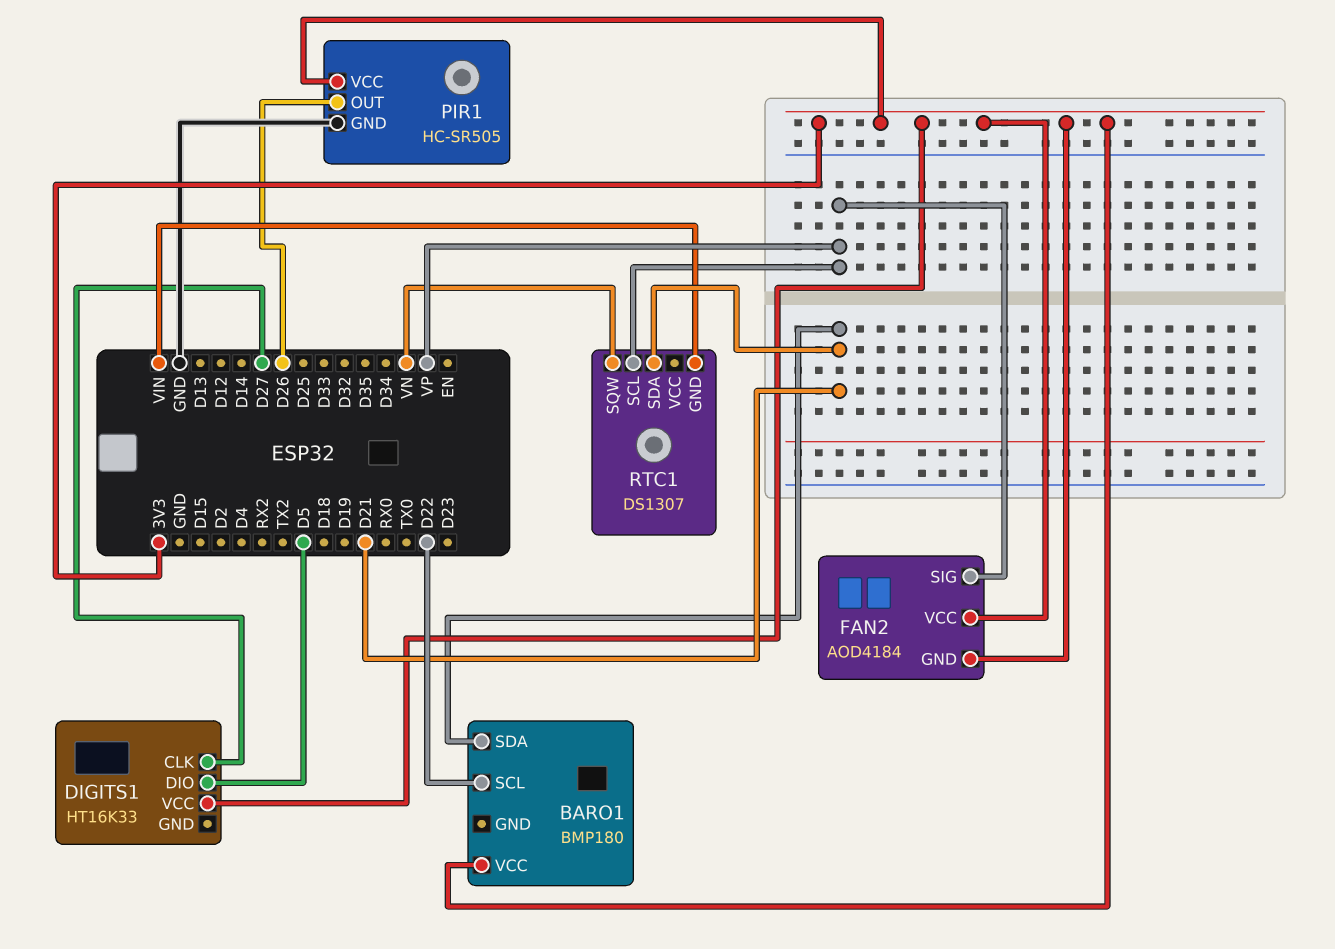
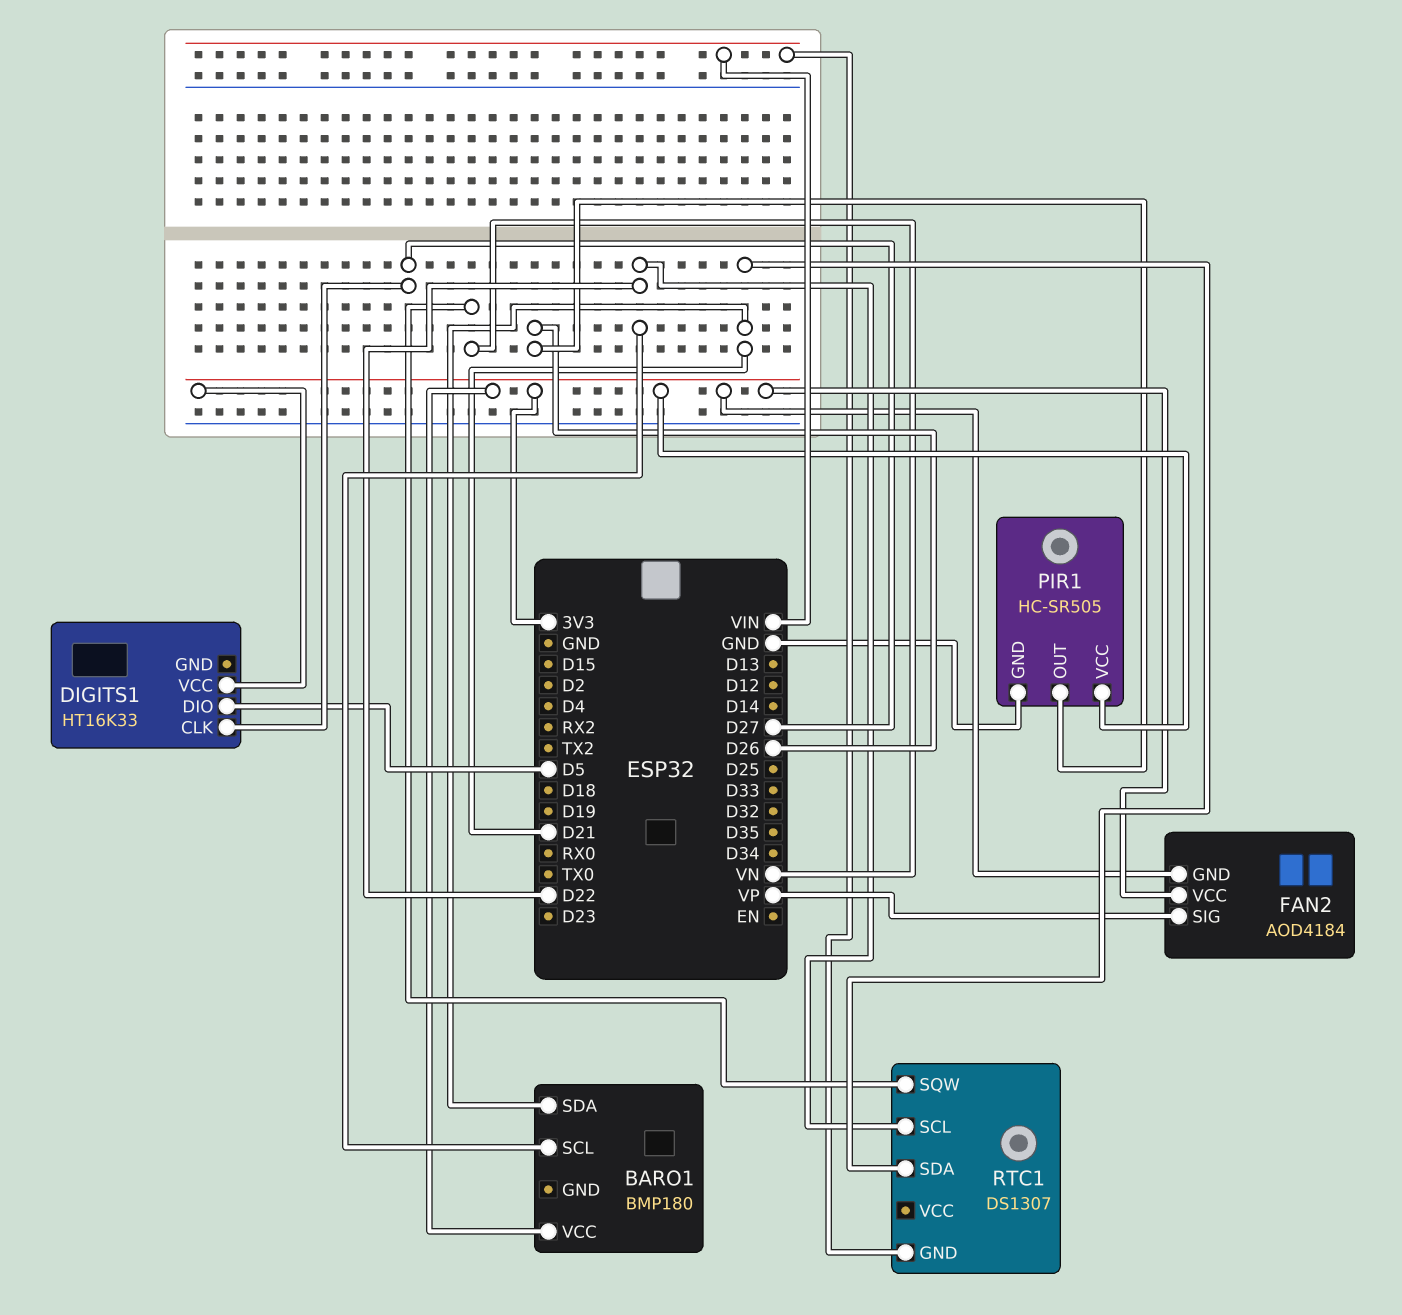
RTC1 pin SCL: VP -> D22

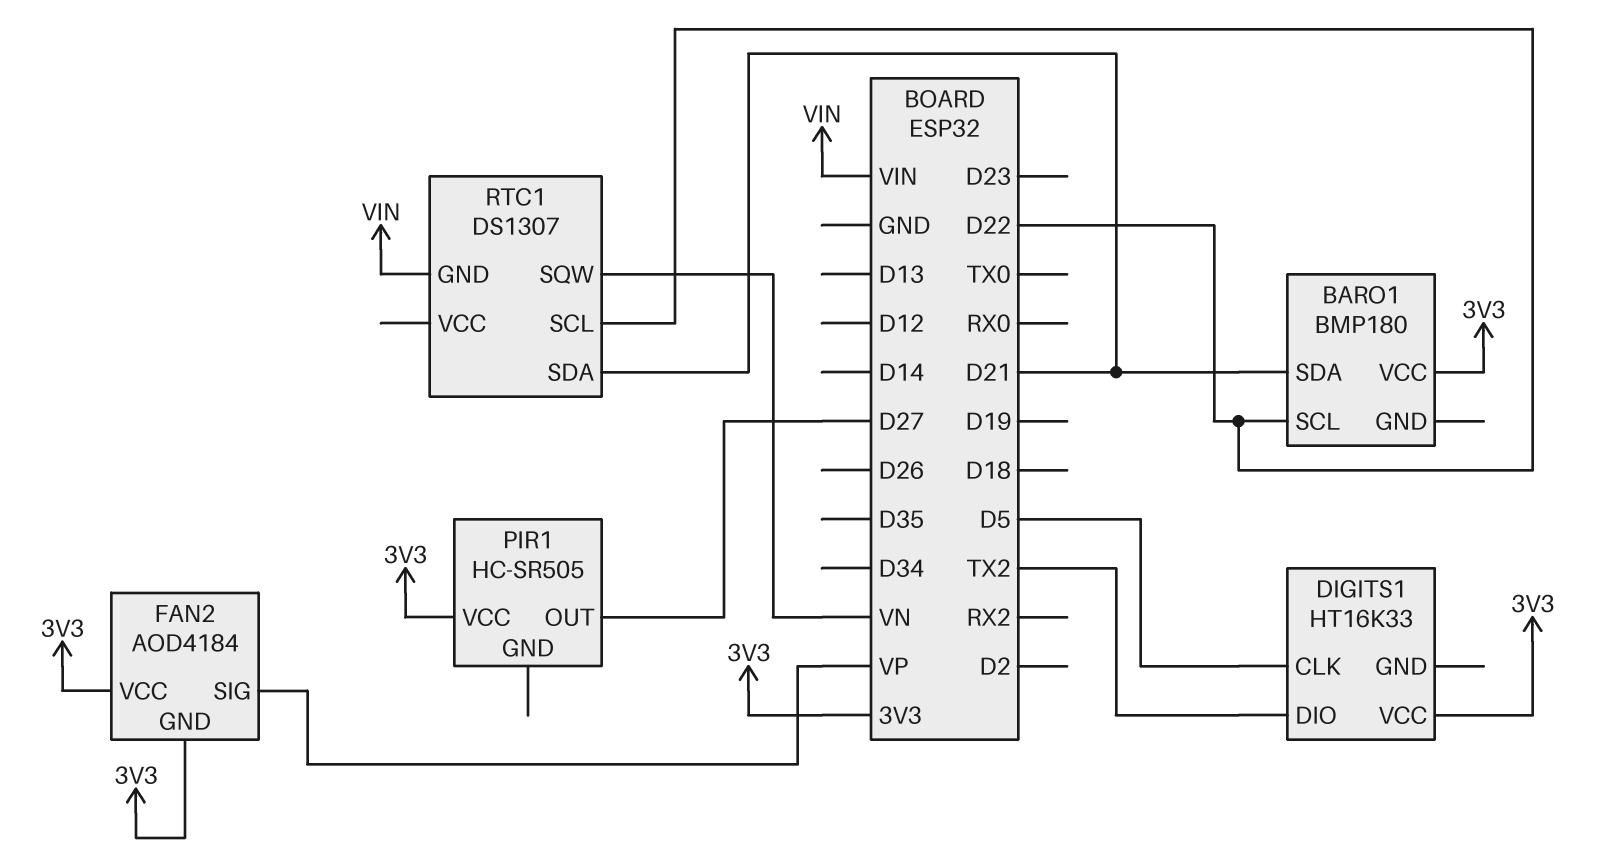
DIGITS1 pin CLK: D27 -> D5
DIGITS1 pin DIO: D5 -> TX2
PIR1 pin GND: GND -> none
PIR1 pin OUT: D26 -> D27

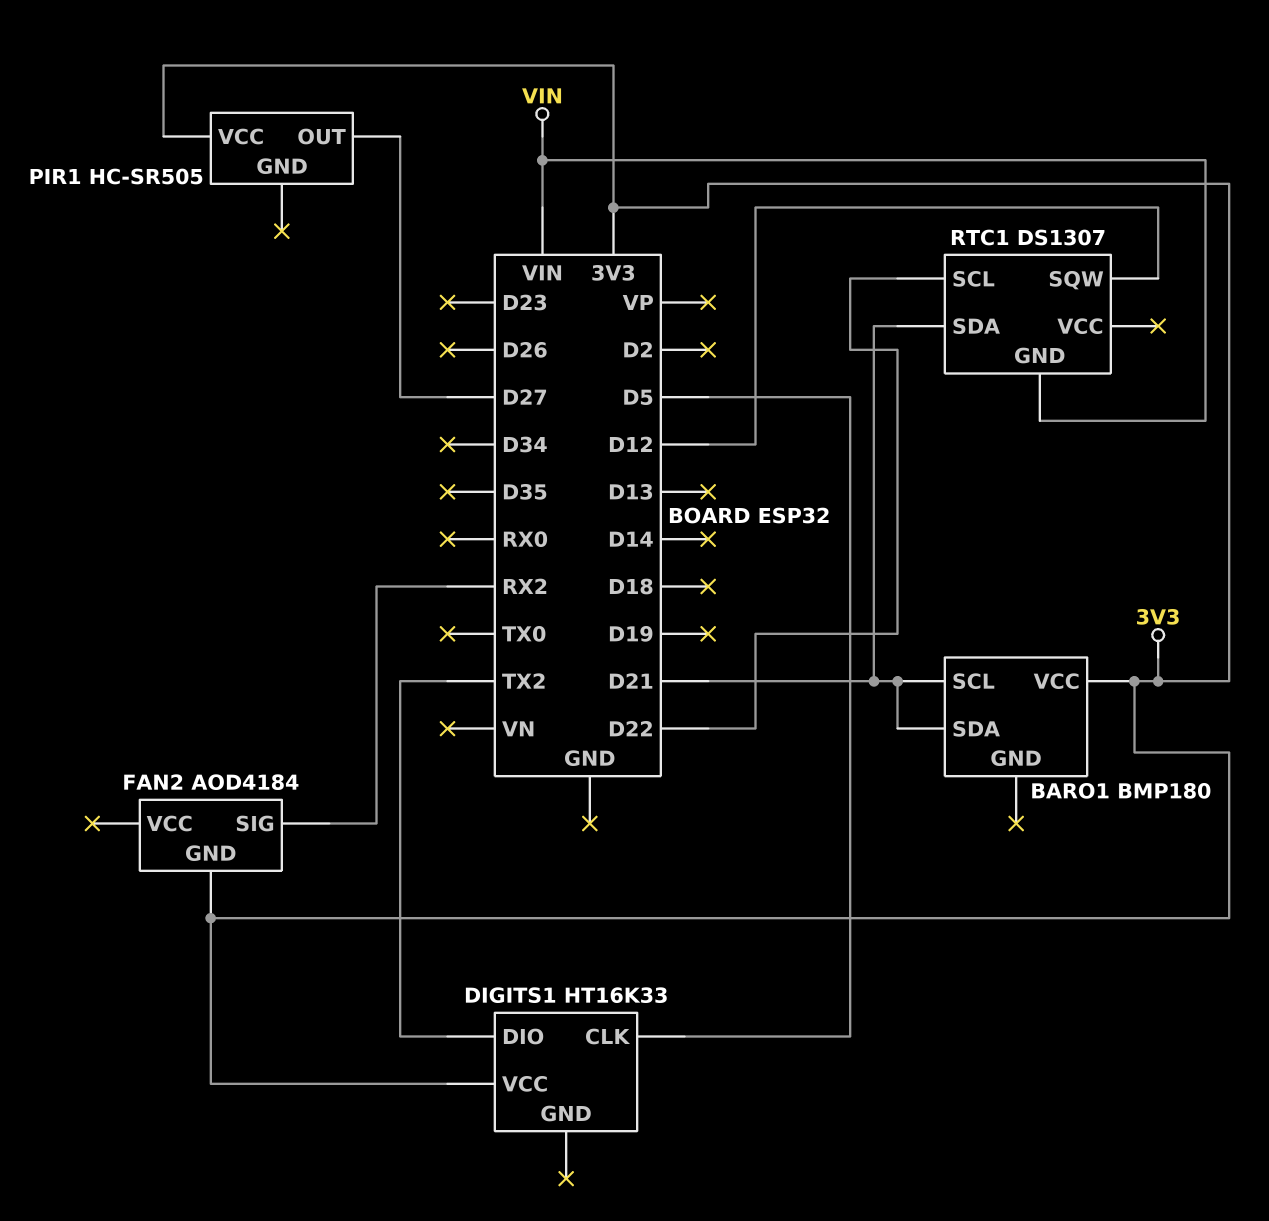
BARO1 pin SCL: D22 -> D21
FAN2 pin SIG: VP -> RX2
FAN2 pin VCC: 3V3 -> none
RTC1 pin SQW: VN -> D12

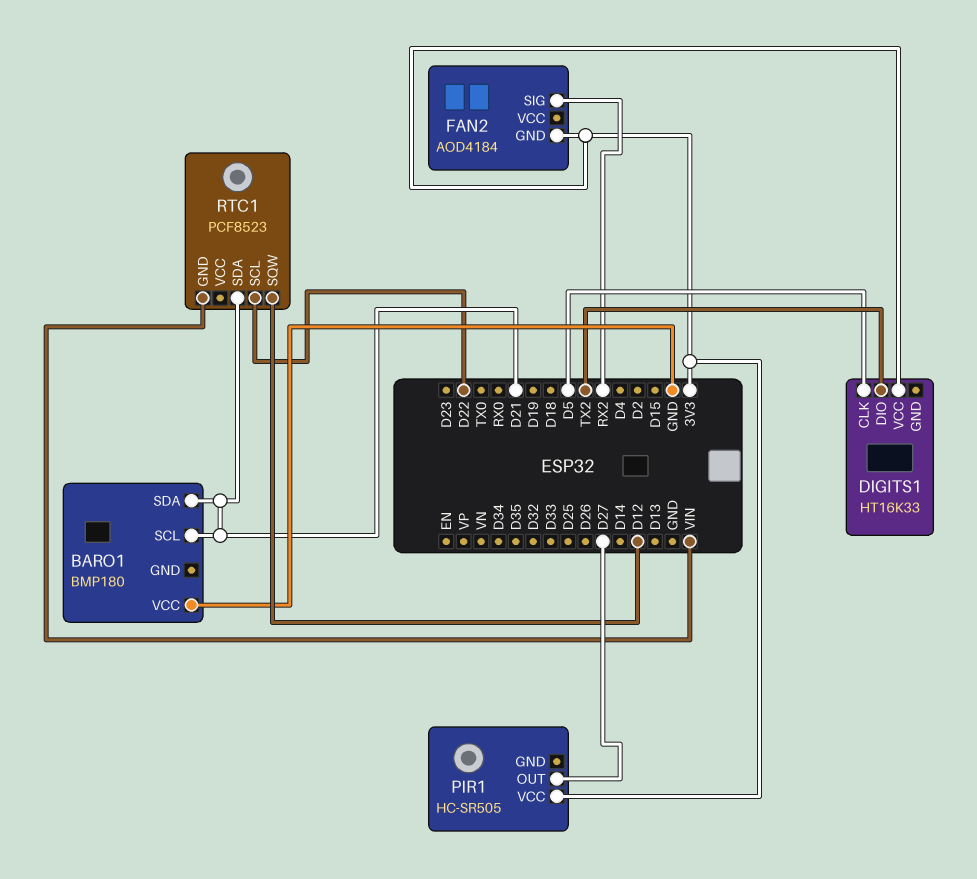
BARO1 pin VCC: 3V3 -> GND
RTC1: DS1307 -> PCF8523

